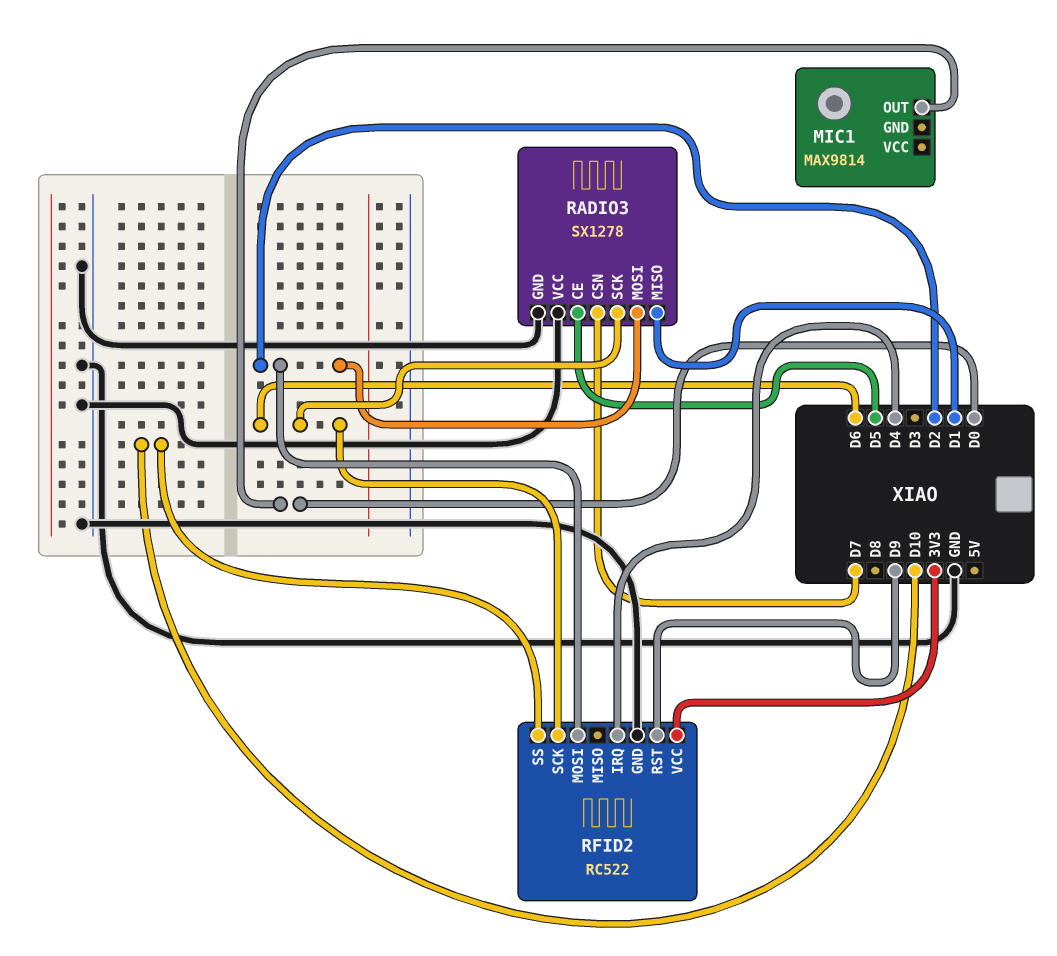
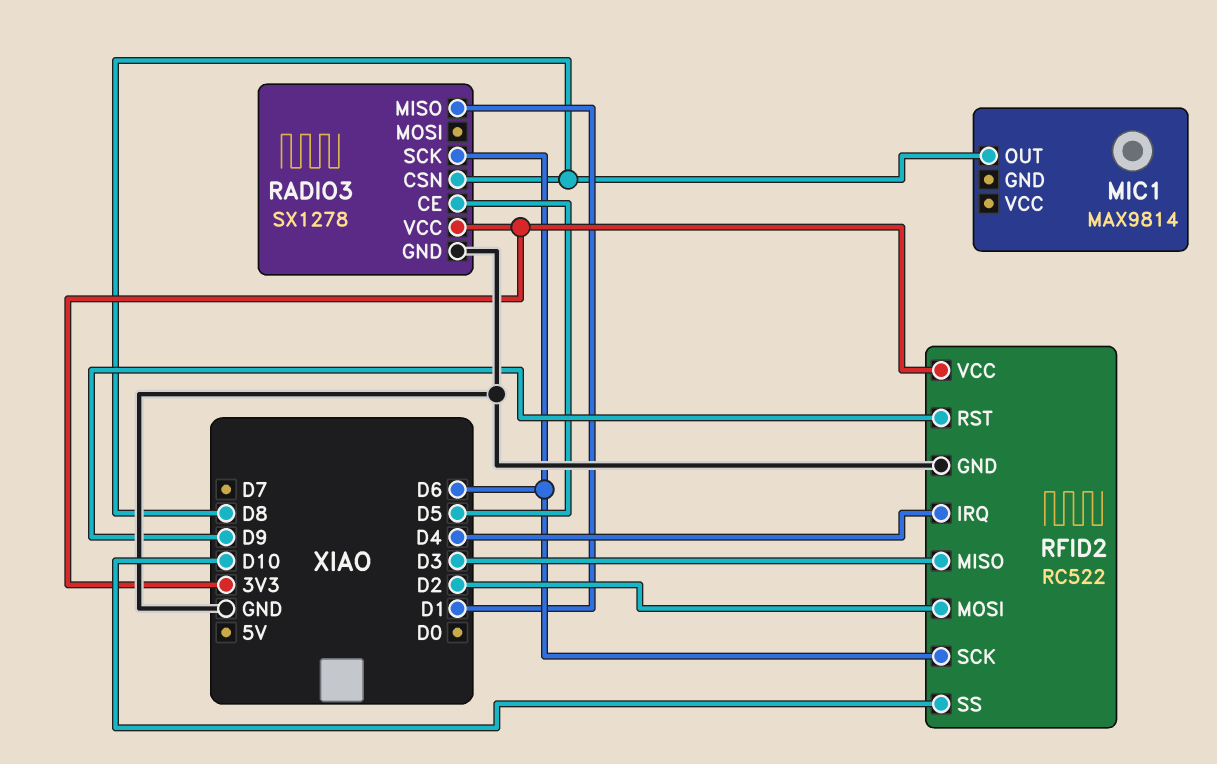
MIC1 pin OUT: D0 -> D8
RADIO3 pin CSN: D7 -> D8
RADIO3 pin MOSI: D2 -> none
RADIO3 pin VCC: GND -> 3V3
RFID2 pin MISO: none -> D3

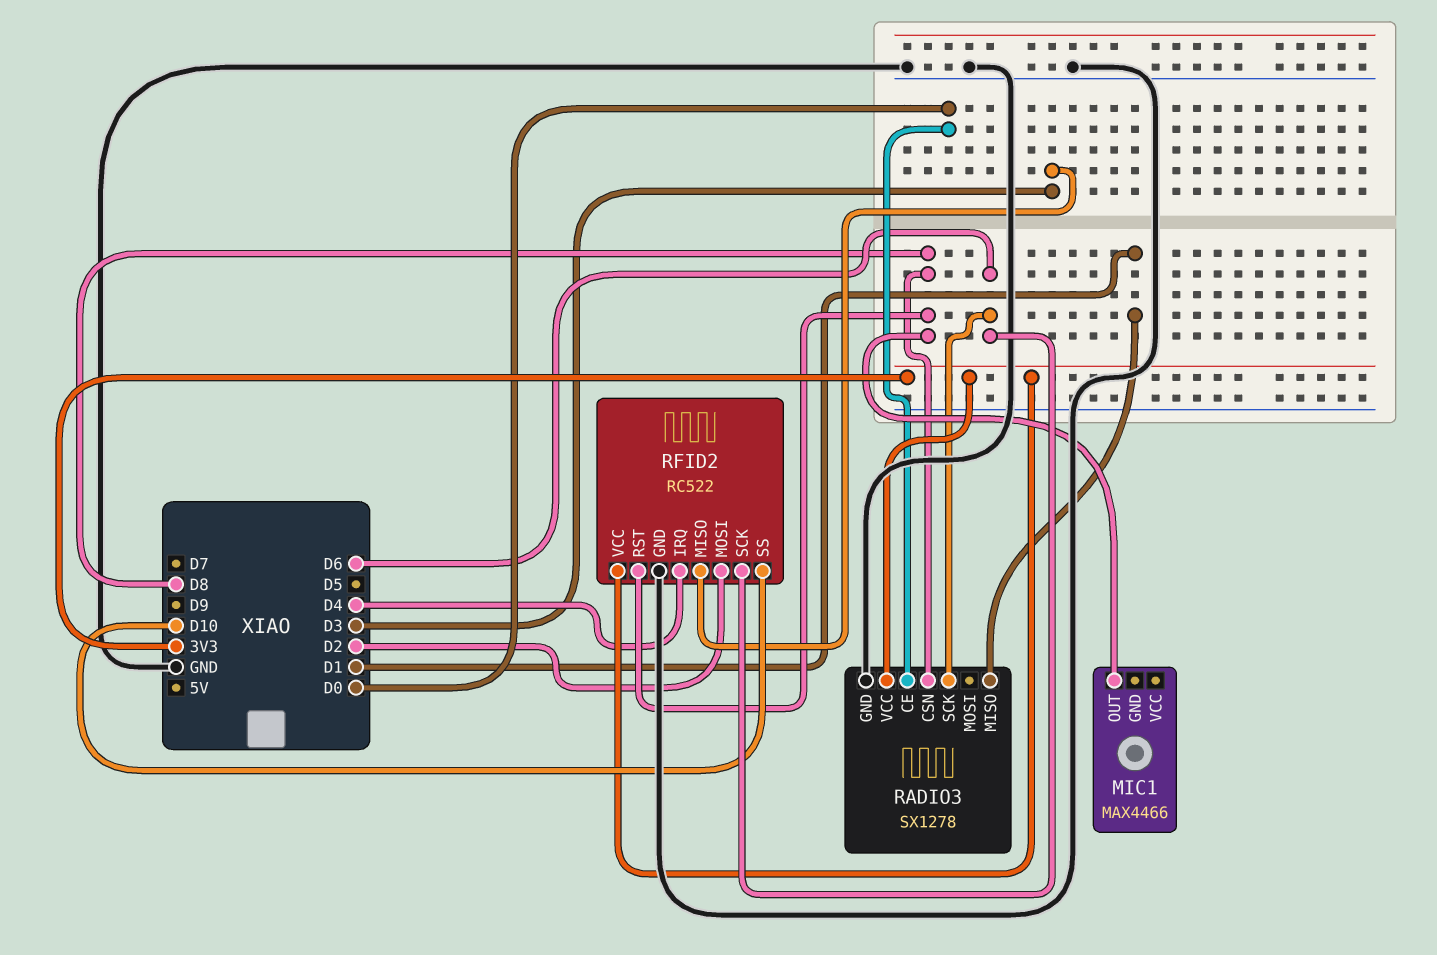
MIC1: MAX9814 -> MAX4466
RADIO3 pin CE: D5 -> D0
RFID2 pin RST: D9 -> D8

